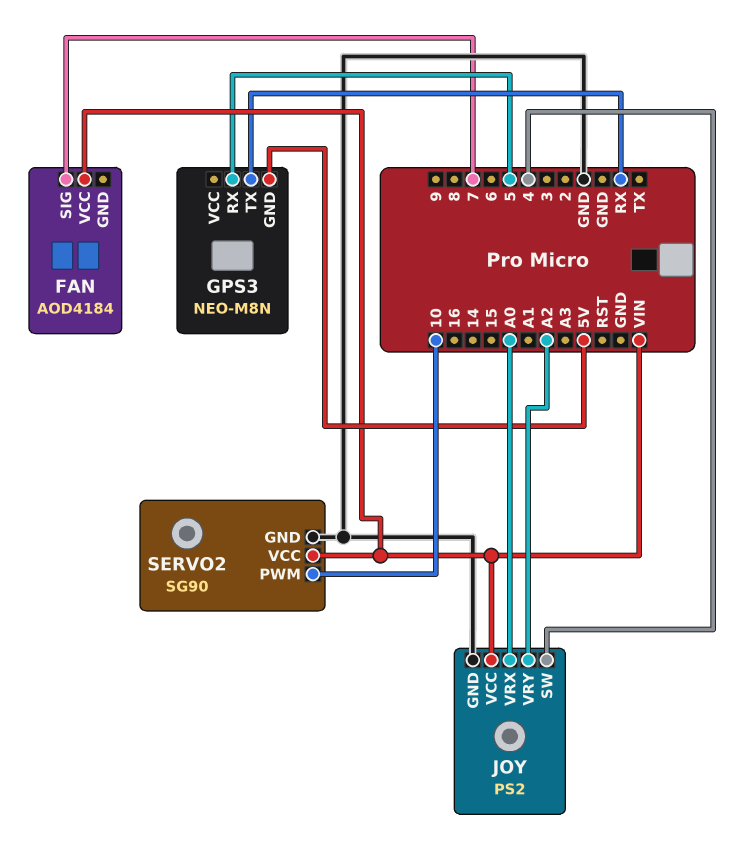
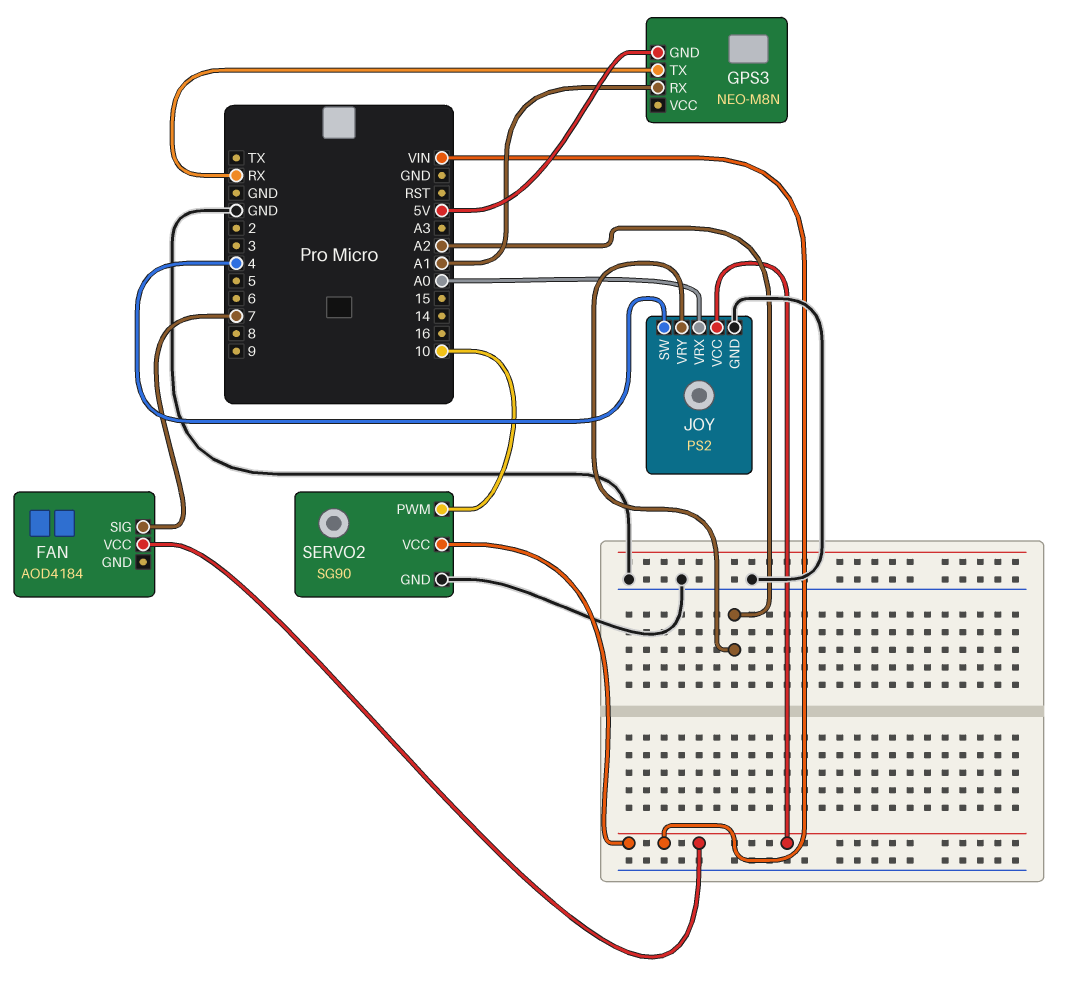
GPS3 pin RX: 5 -> A1

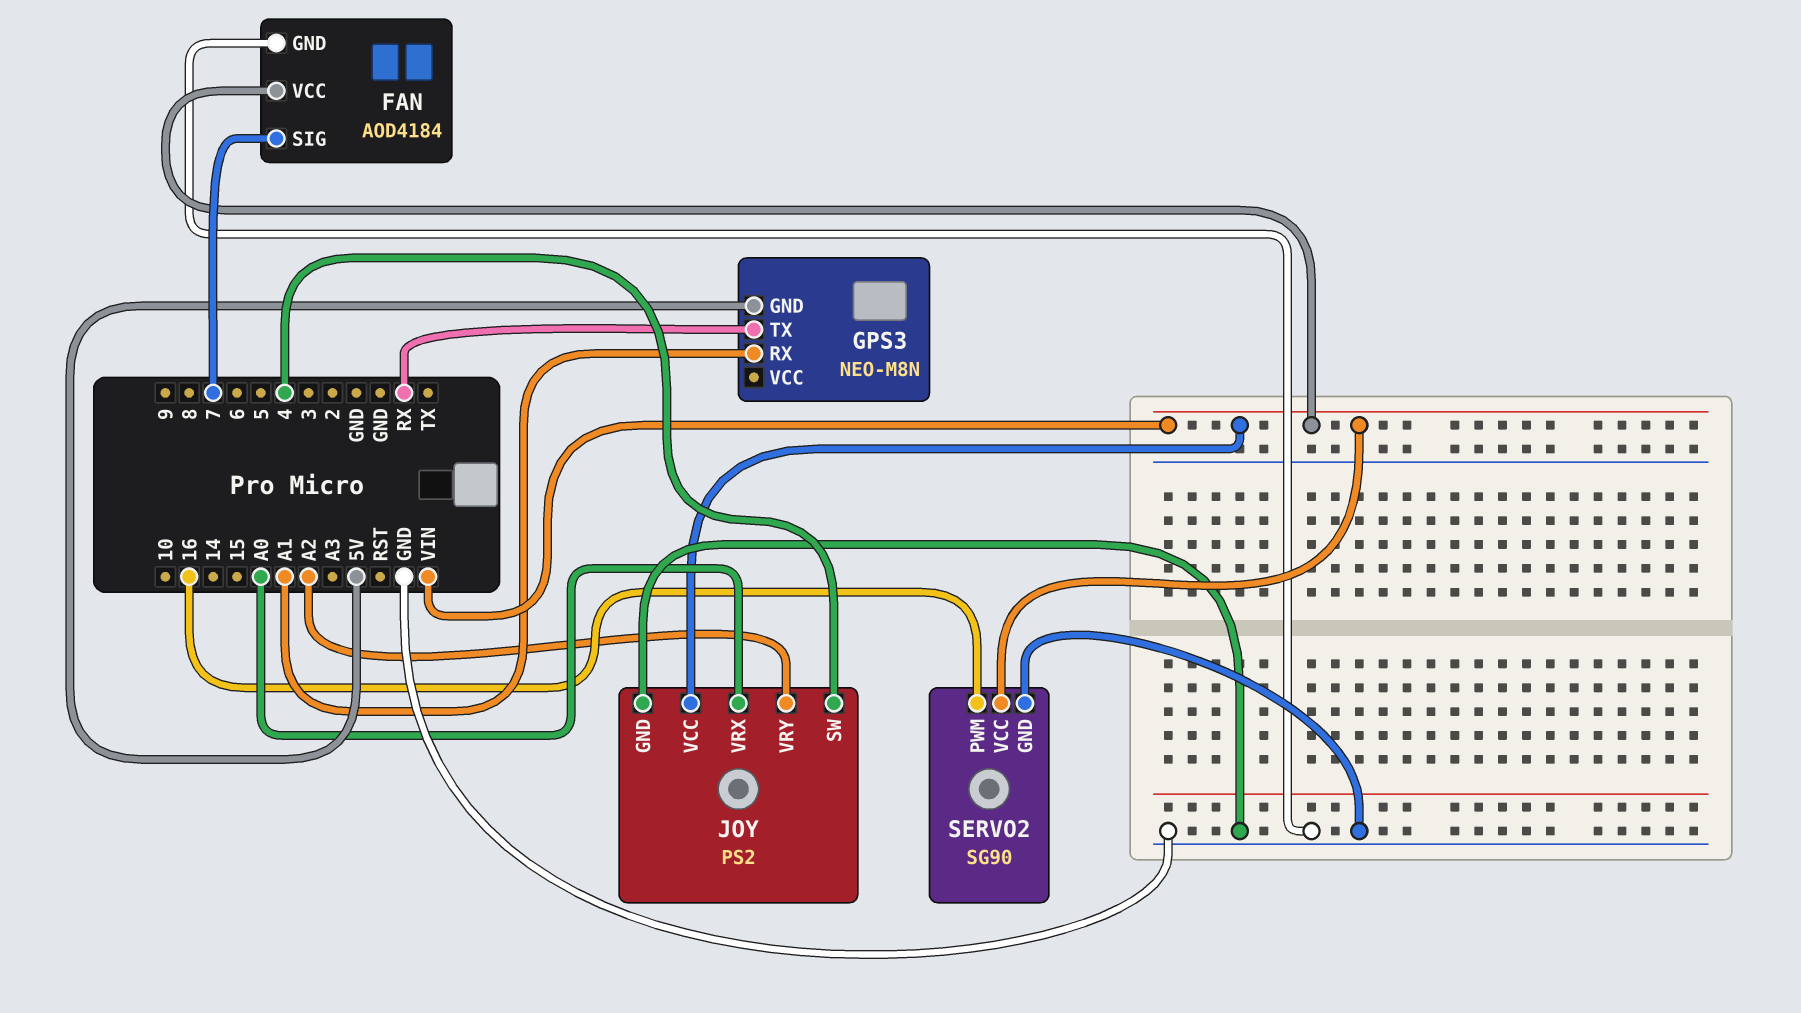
FAN pin GND: none -> GND
SERVO2 pin PWM: 10 -> 16

